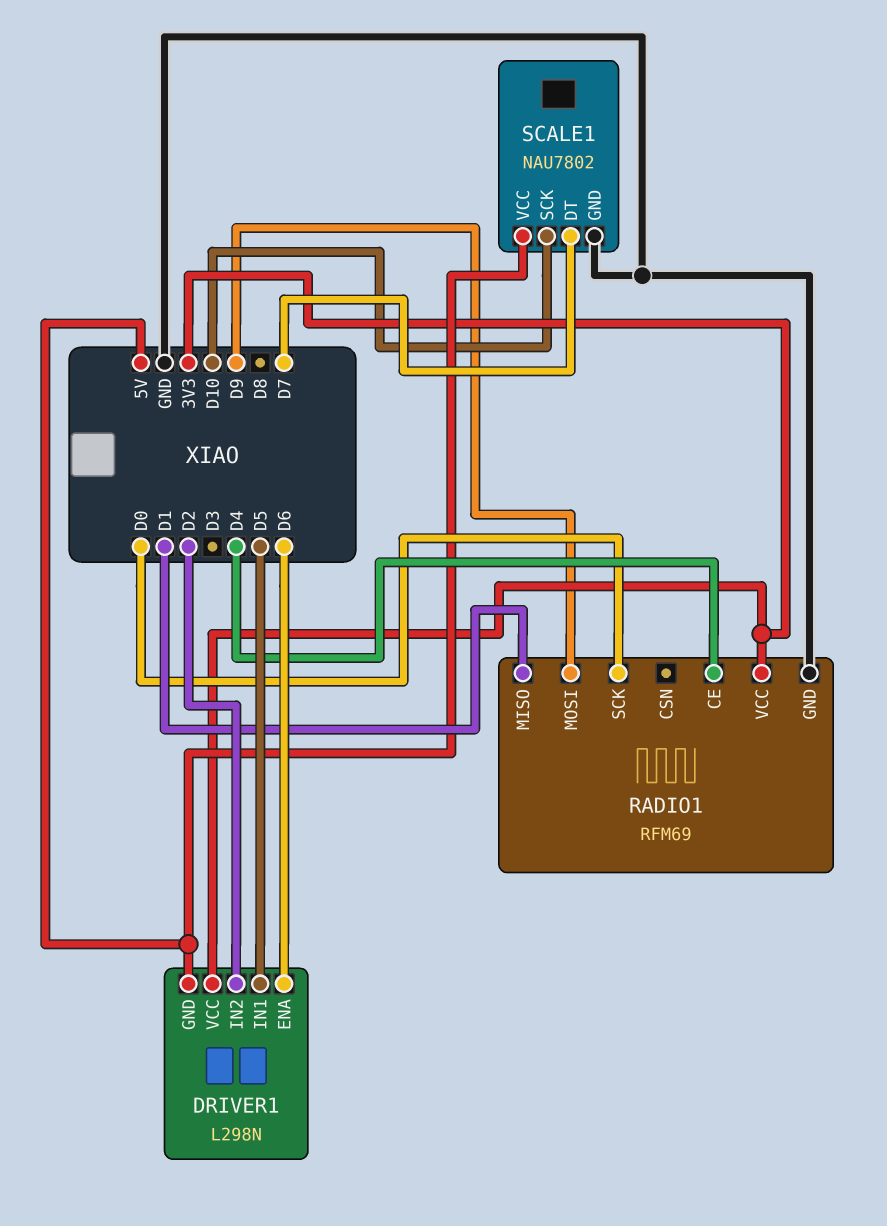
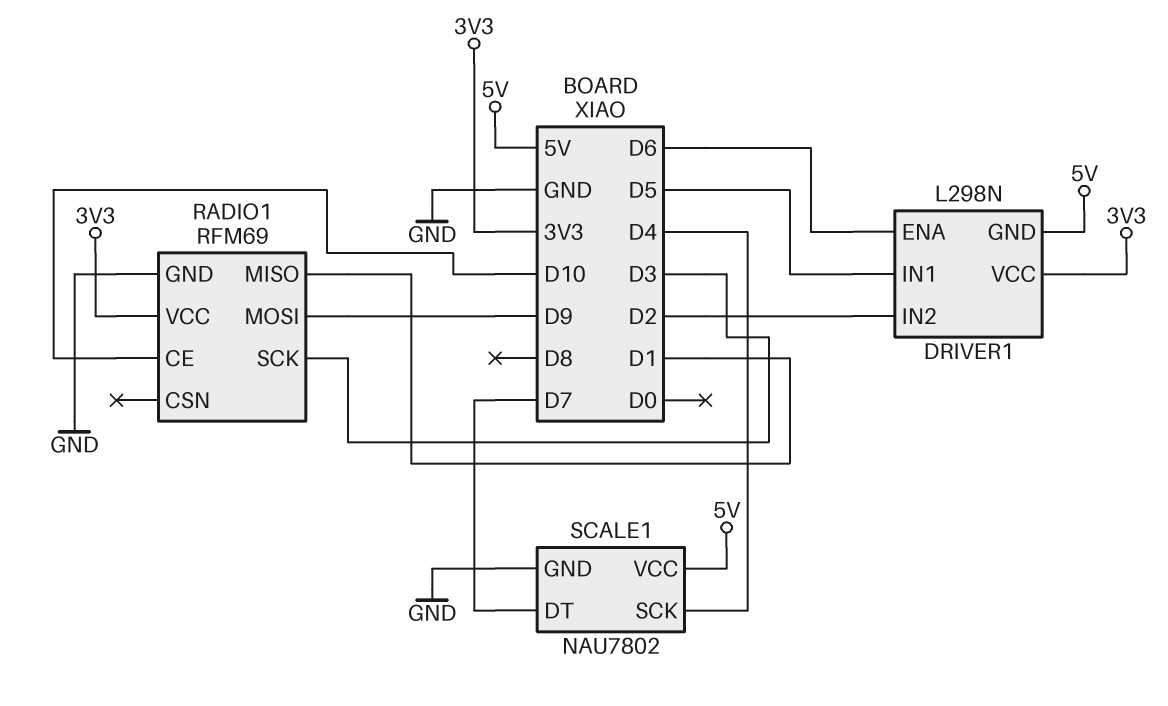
RADIO1 pin CE: D4 -> D10
RADIO1 pin SCK: D0 -> D3
SCALE1 pin SCK: D10 -> D4

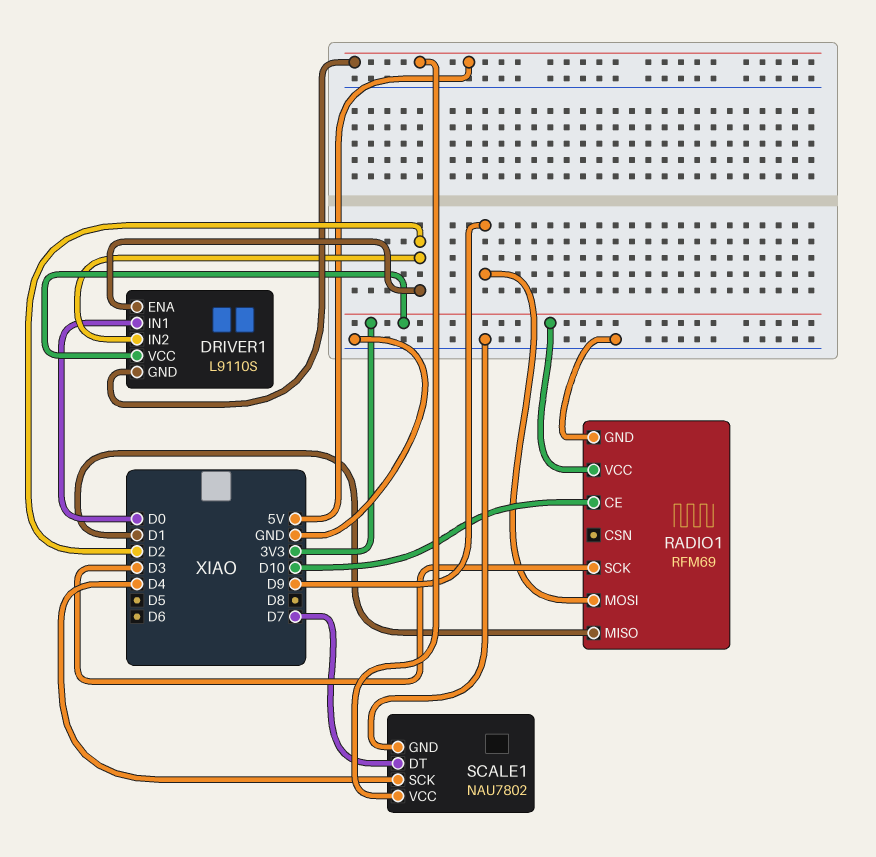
DRIVER1: L298N -> L9110S
DRIVER1 pin ENA: D6 -> D2
DRIVER1 pin IN1: D5 -> D0

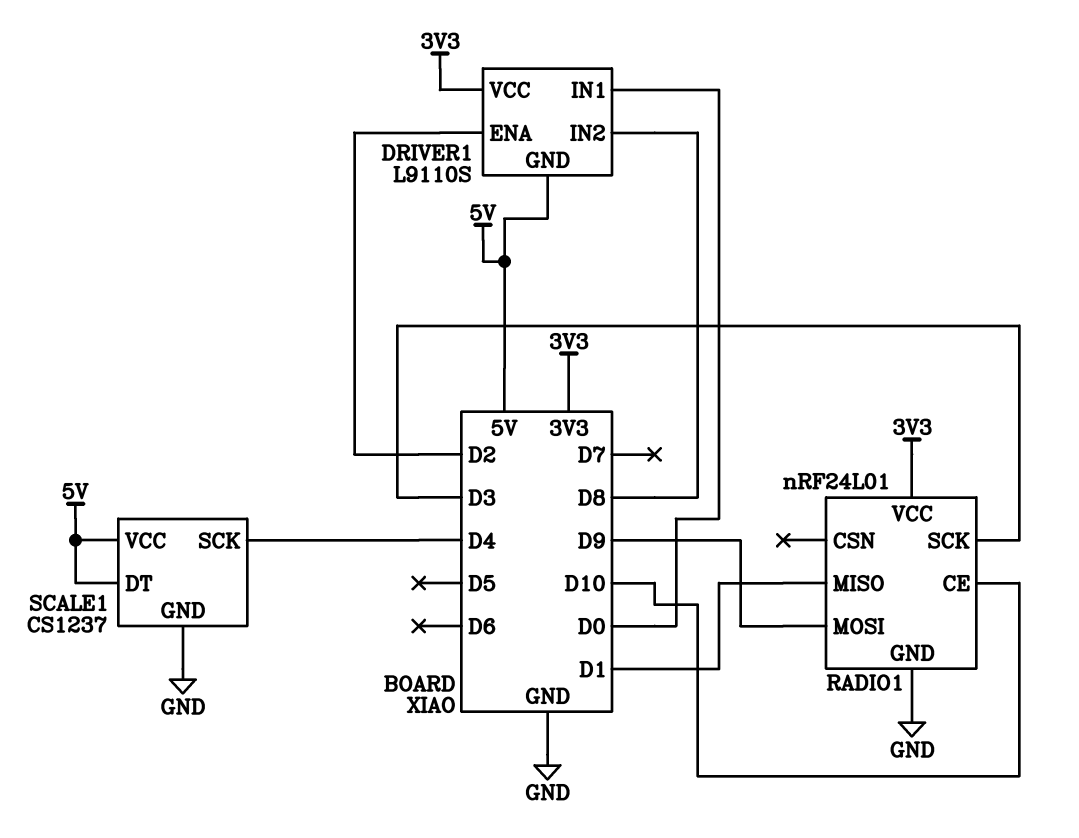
DRIVER1 pin IN2: D2 -> D8
RADIO1: RFM69 -> nRF24L01
SCALE1: NAU7802 -> CS1237
SCALE1 pin DT: D7 -> 5V

